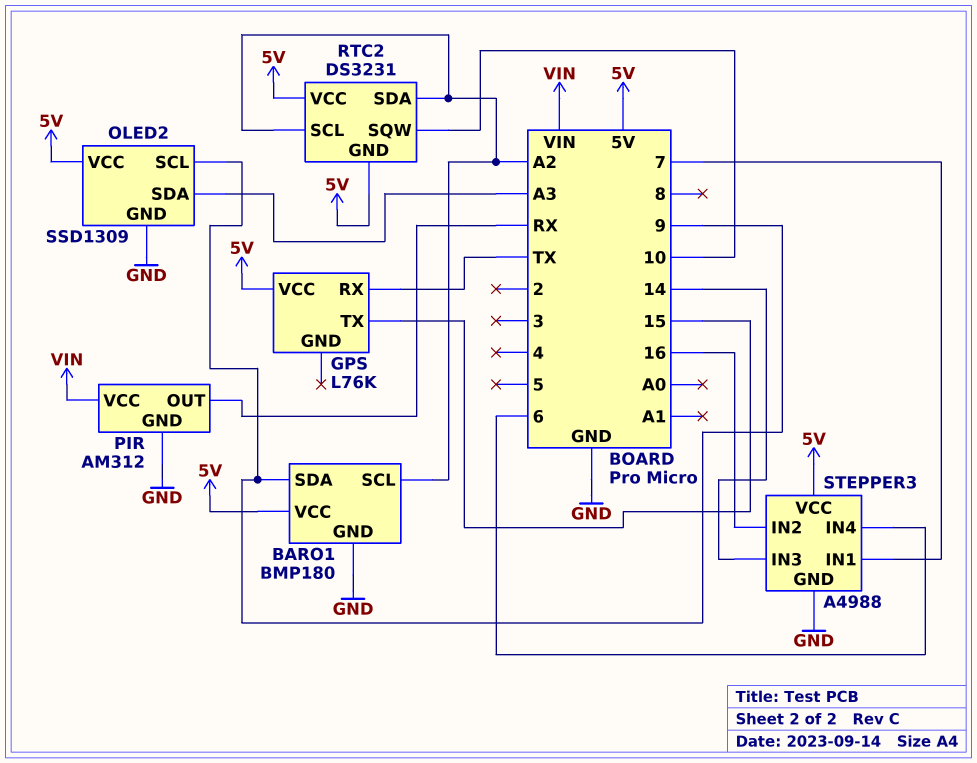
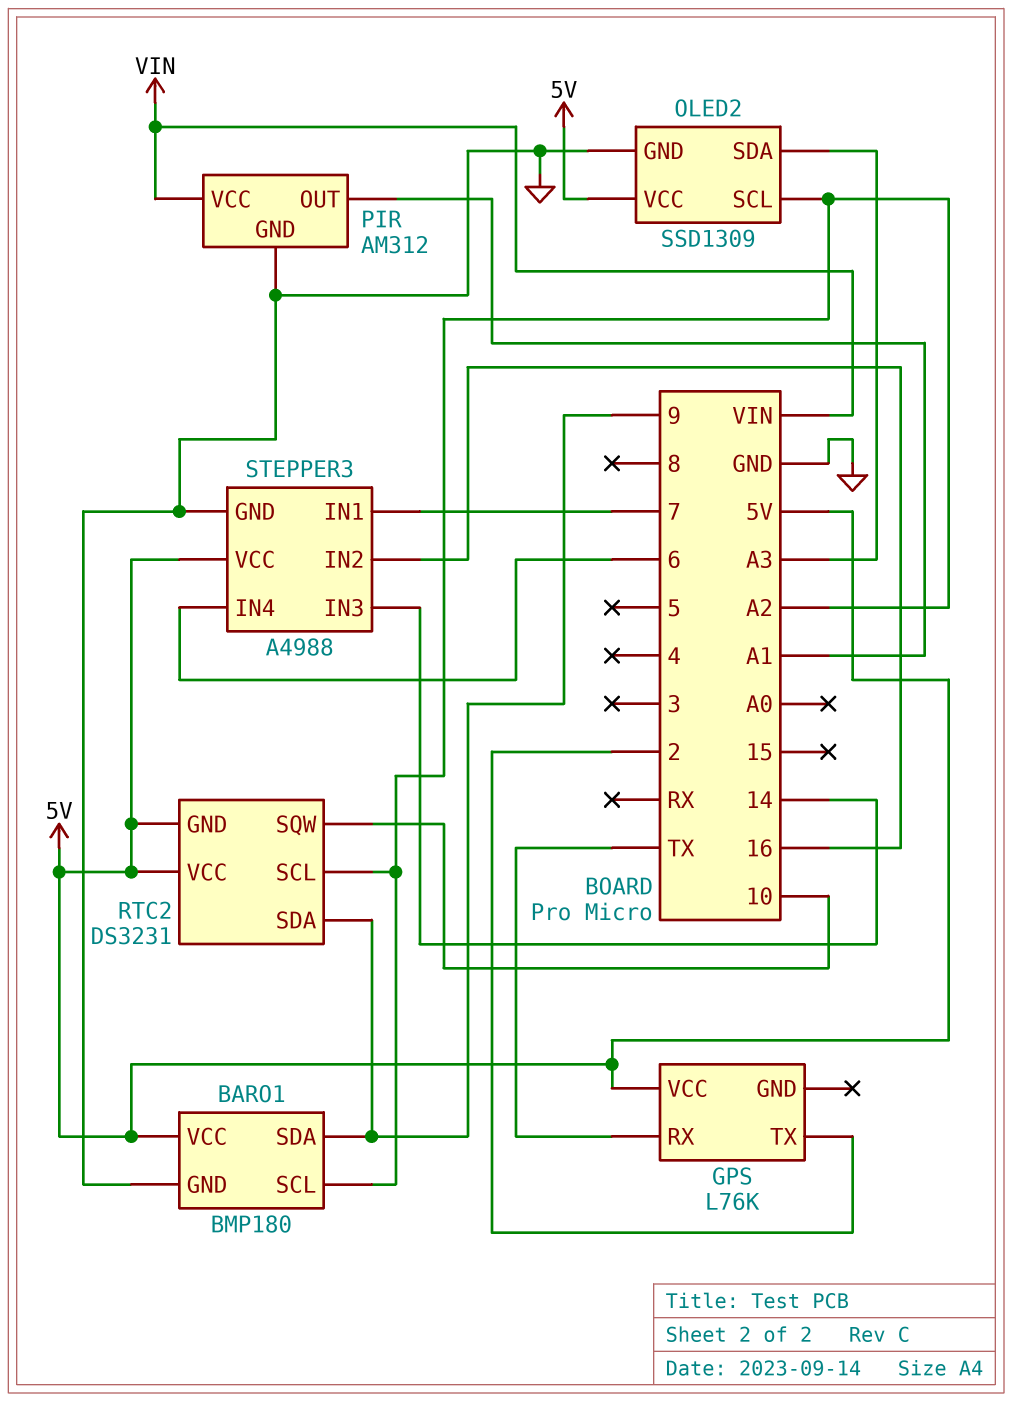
GPS pin TX: 15 -> 2
OLED2 pin SCL: 9 -> A2
PIR pin OUT: RX -> A1
RTC2 pin SDA: A2 -> 9

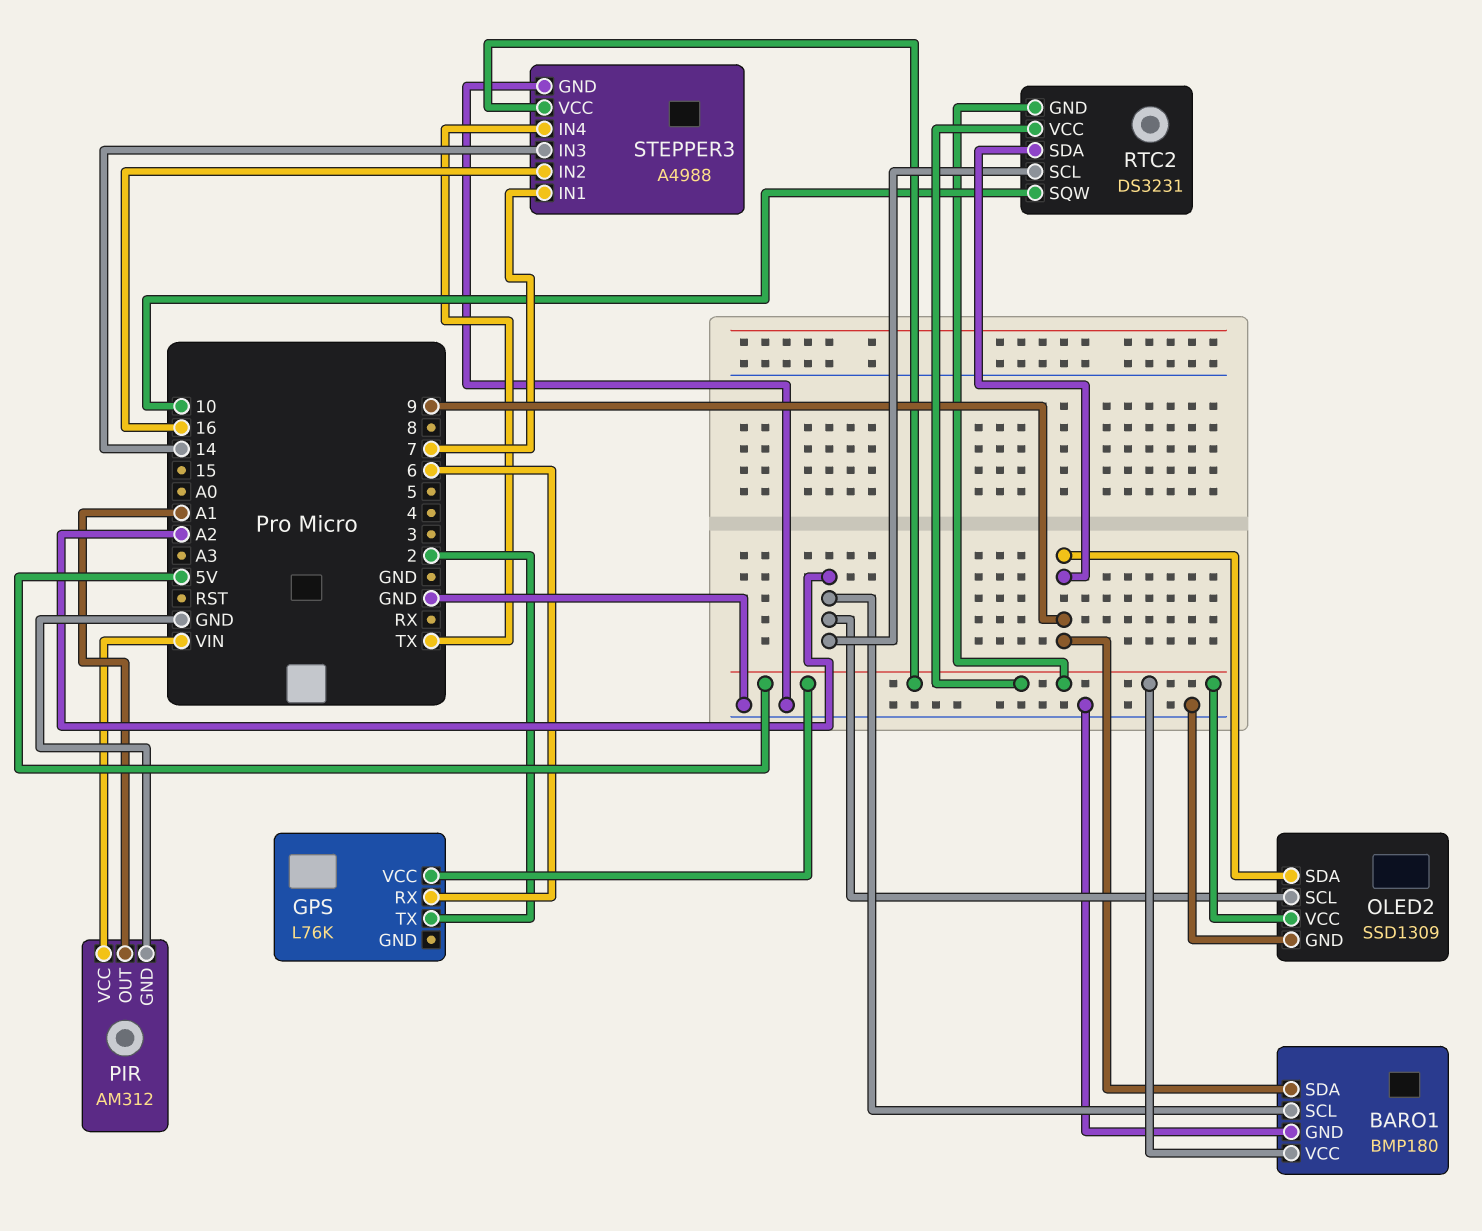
GPS pin RX: TX -> 6
OLED2 pin SDA: A3 -> 9
STEPPER3 pin IN4: 6 -> TX

